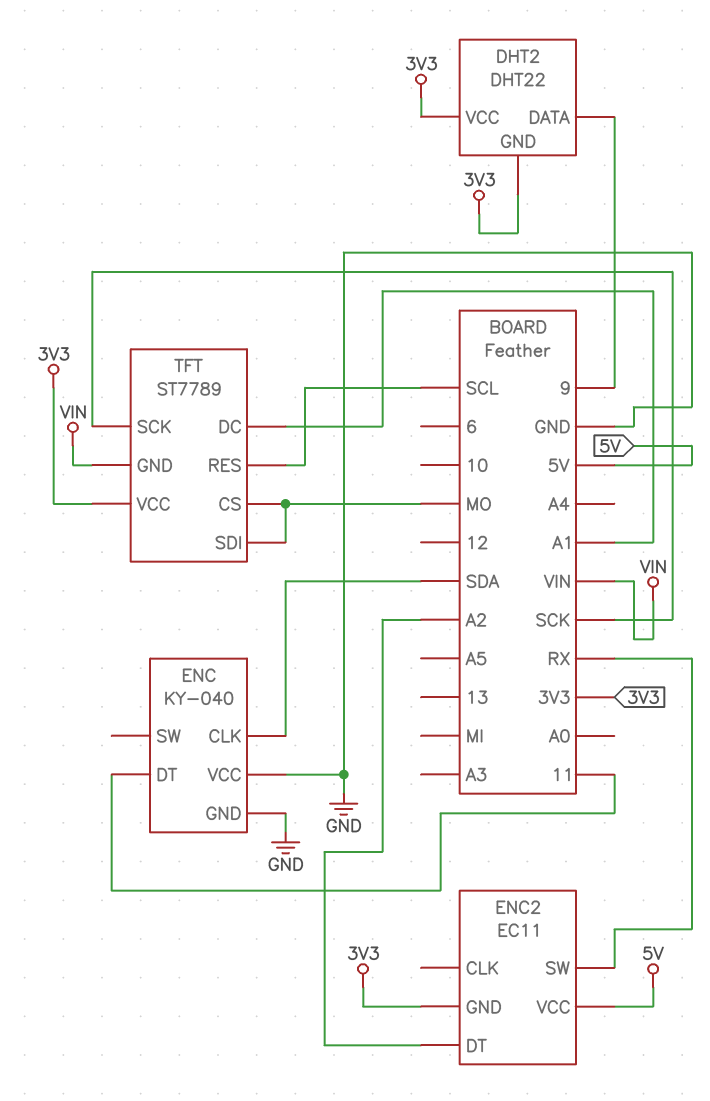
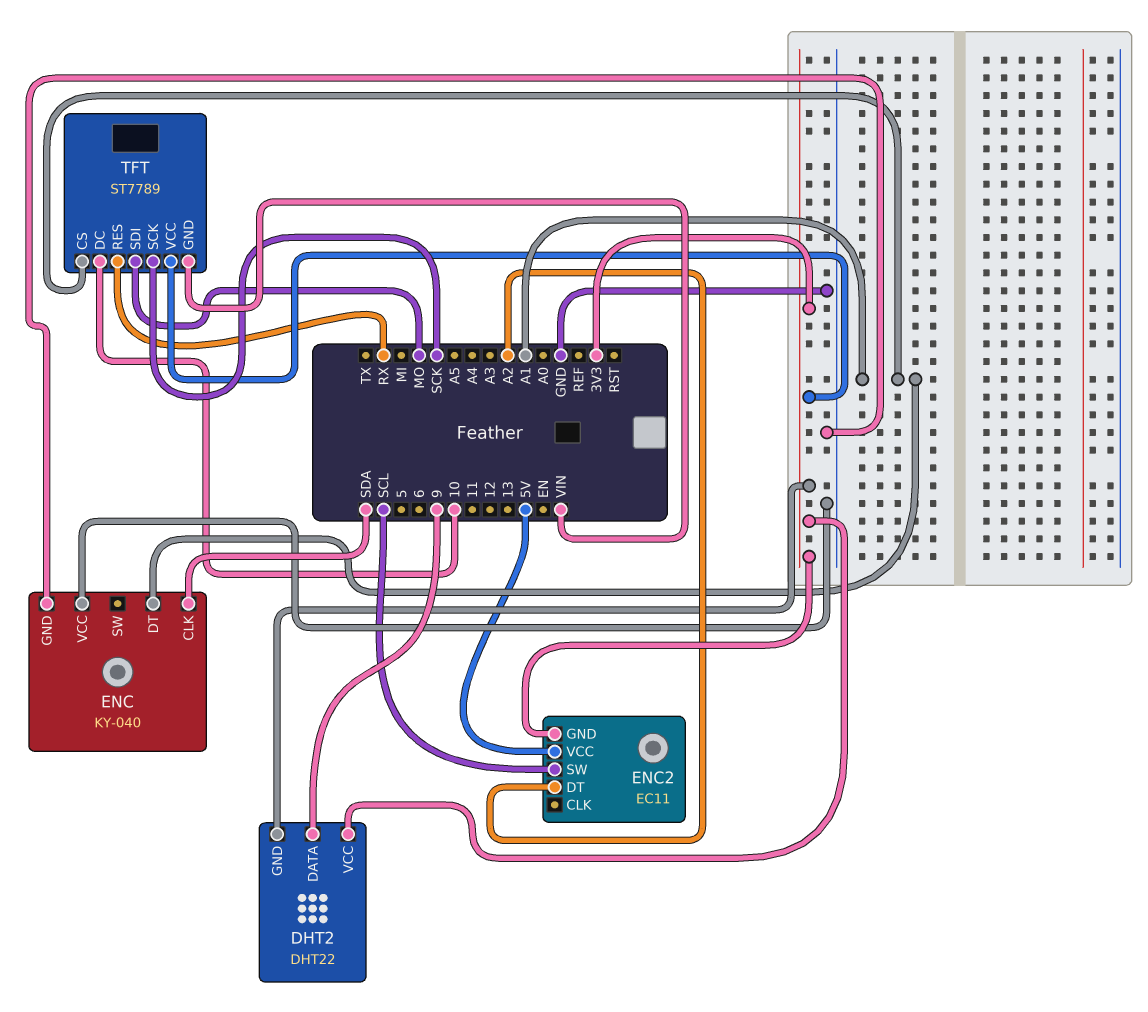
ENC pin DT: 11 -> A1
ENC2 pin SW: RX -> SCL
TFT pin CS: MO -> A1
TFT pin DC: A1 -> 10
TFT pin RES: SCL -> RX

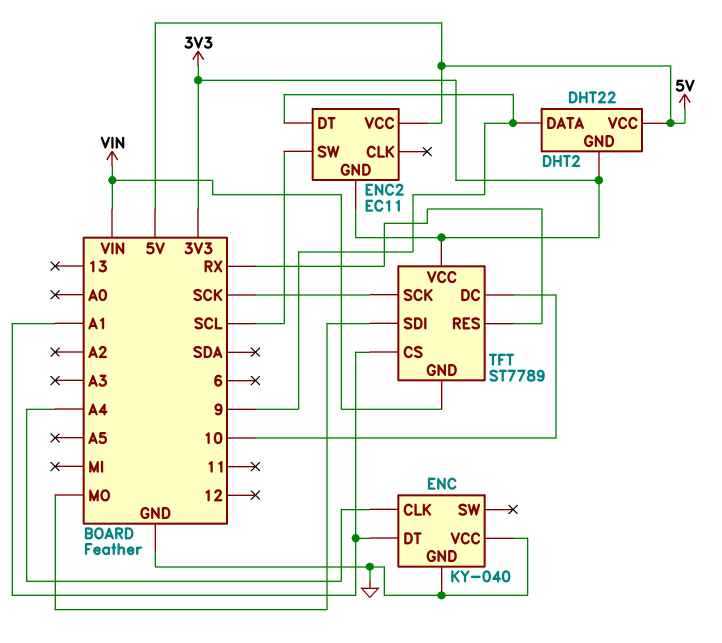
DHT2 pin VCC: 3V3 -> 5V
ENC pin CLK: SDA -> A4
ENC2 pin DT: A2 -> 9

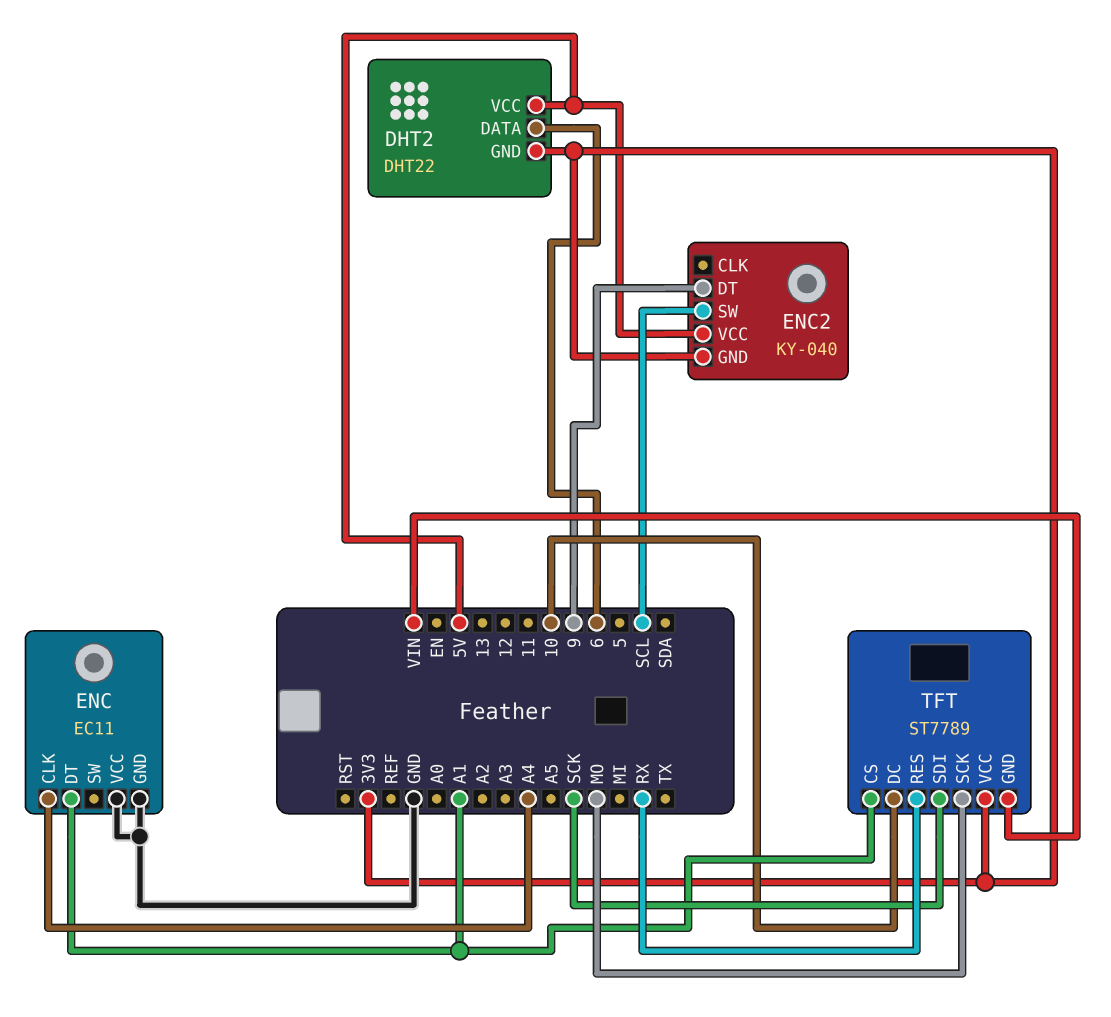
DHT2 pin DATA: 9 -> 6
ENC: KY-040 -> EC11
ENC2: EC11 -> KY-040
TFT pin SCK: SCK -> MO
TFT pin SDI: MO -> SCK

